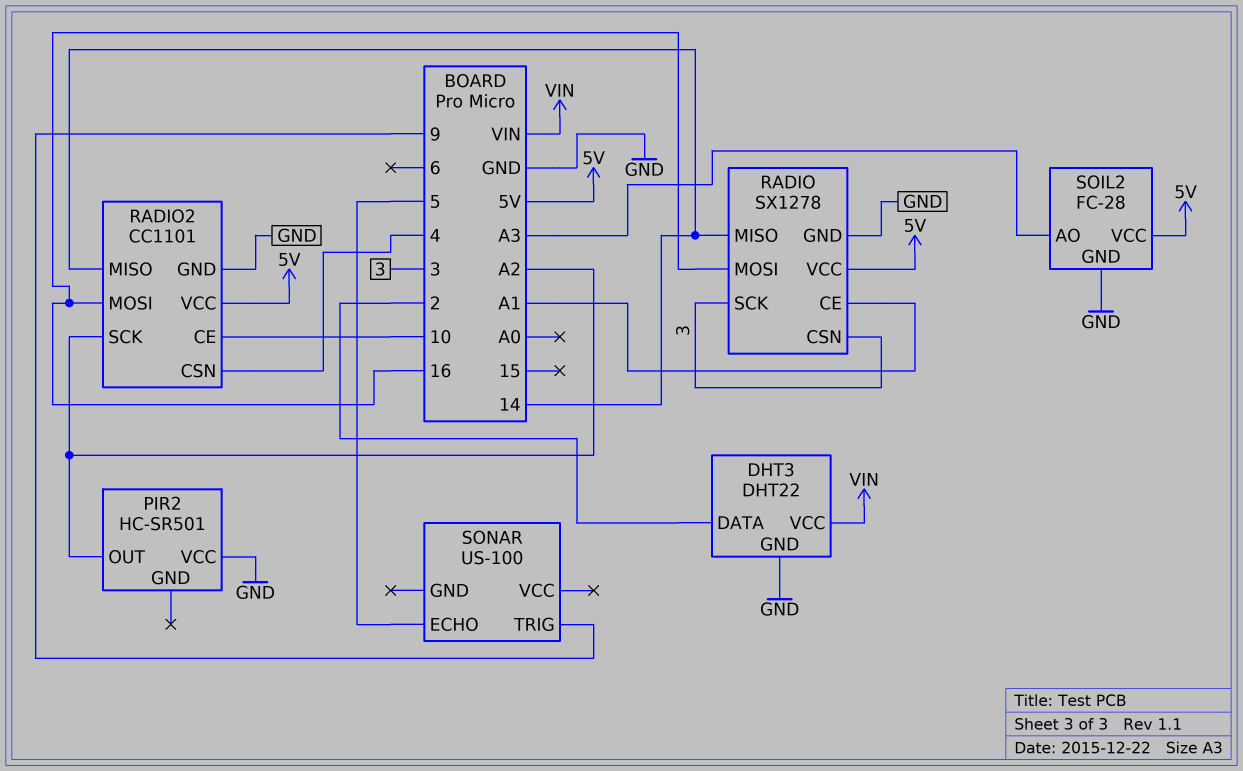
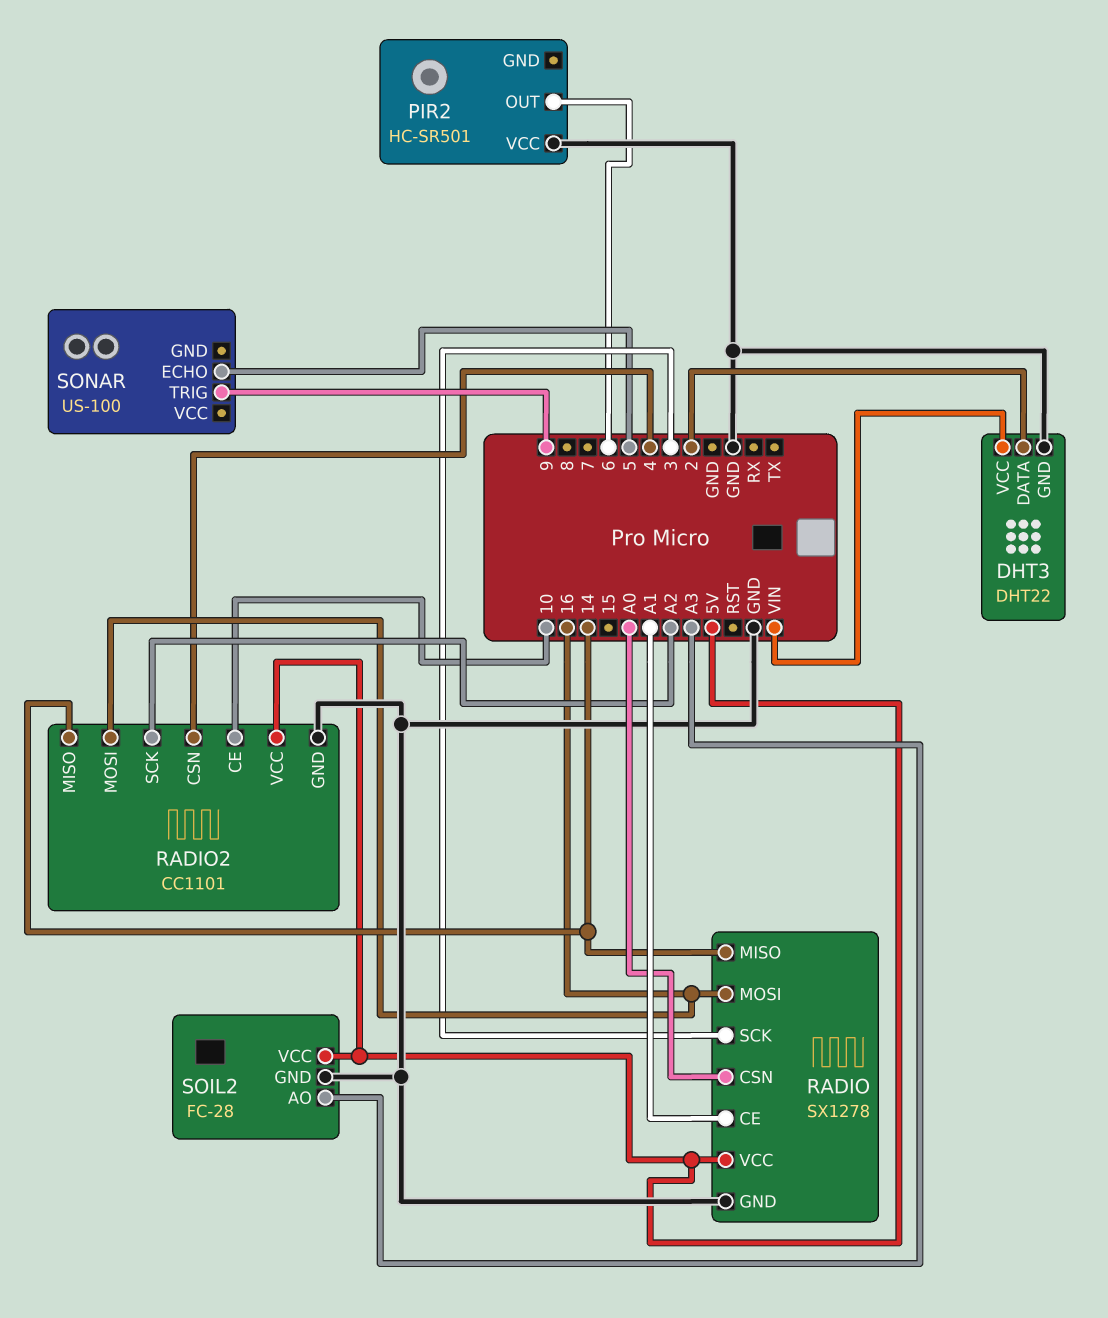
PIR2 pin OUT: A2 -> 6
RADIO pin CSN: 3 -> A0

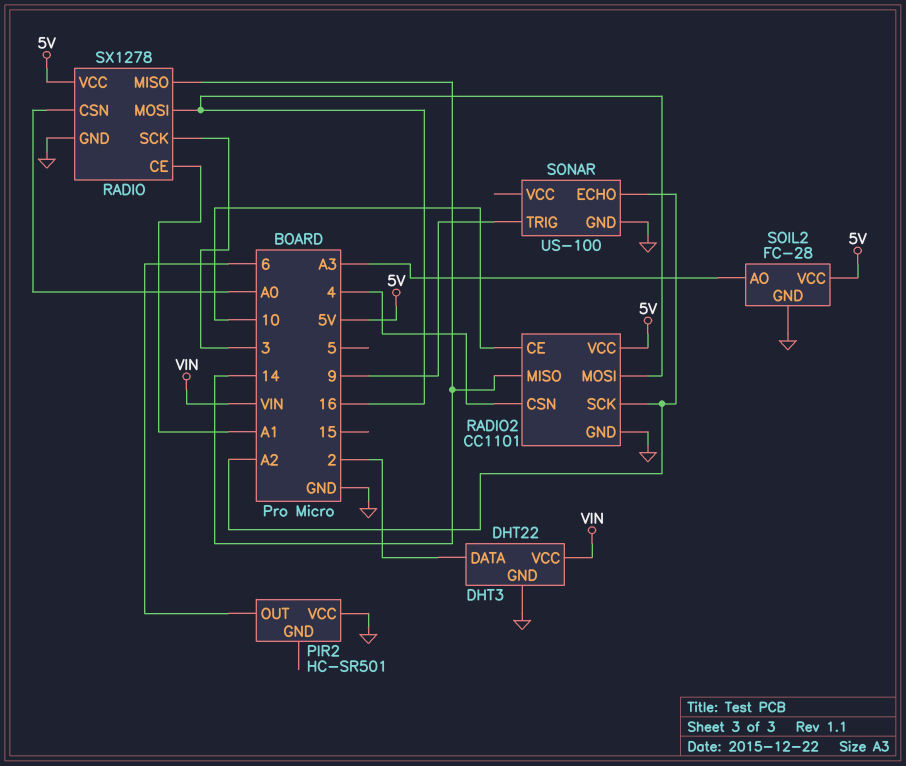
SONAR pin ECHO: 5 -> A2
SONAR pin GND: none -> GND

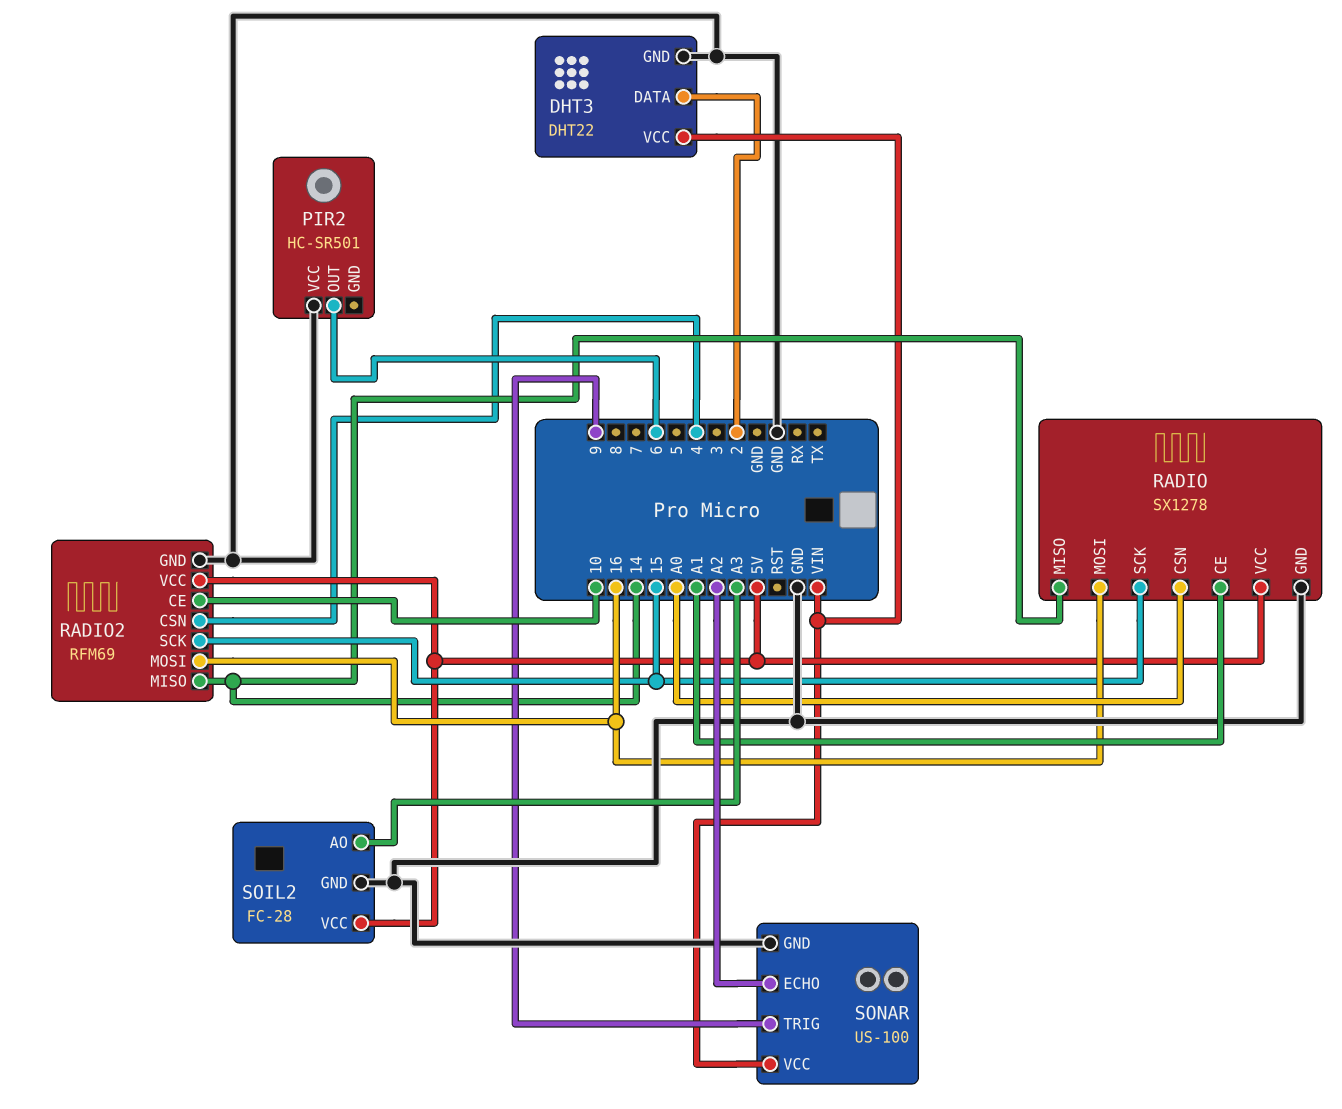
RADIO pin SCK: 3 -> 15
RADIO2: CC1101 -> RFM69
RADIO2 pin SCK: A2 -> 15
SONAR pin VCC: none -> VIN

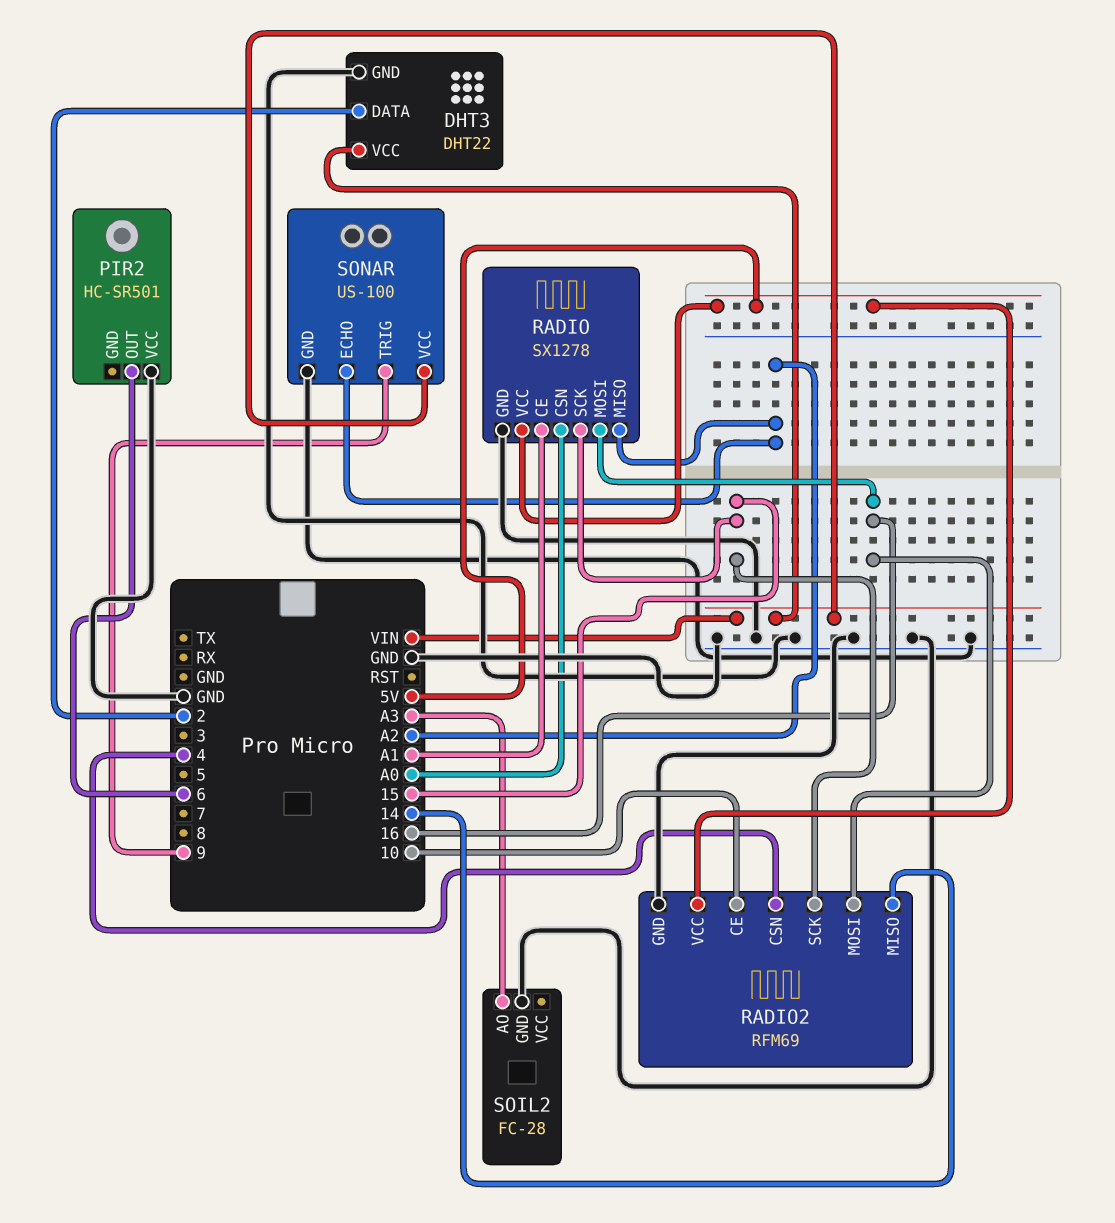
RADIO pin MISO: 14 -> A2
SOIL2 pin VCC: 5V -> none

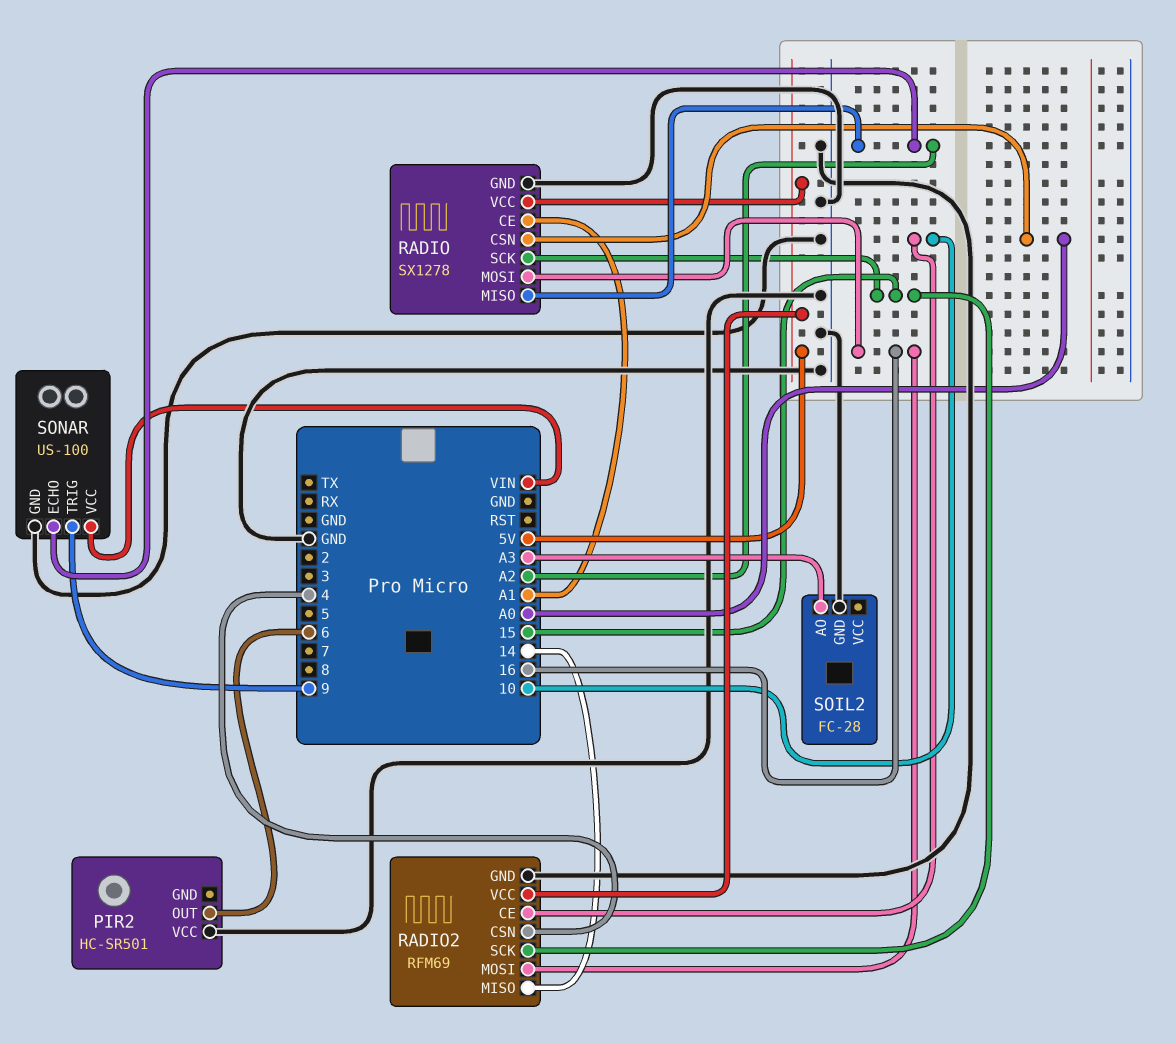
DHT3: DHT22 -> none
DHT3 pin DATA: 2 -> none
DHT3 pin GND: GND -> none
DHT3 pin VCC: VIN -> none

